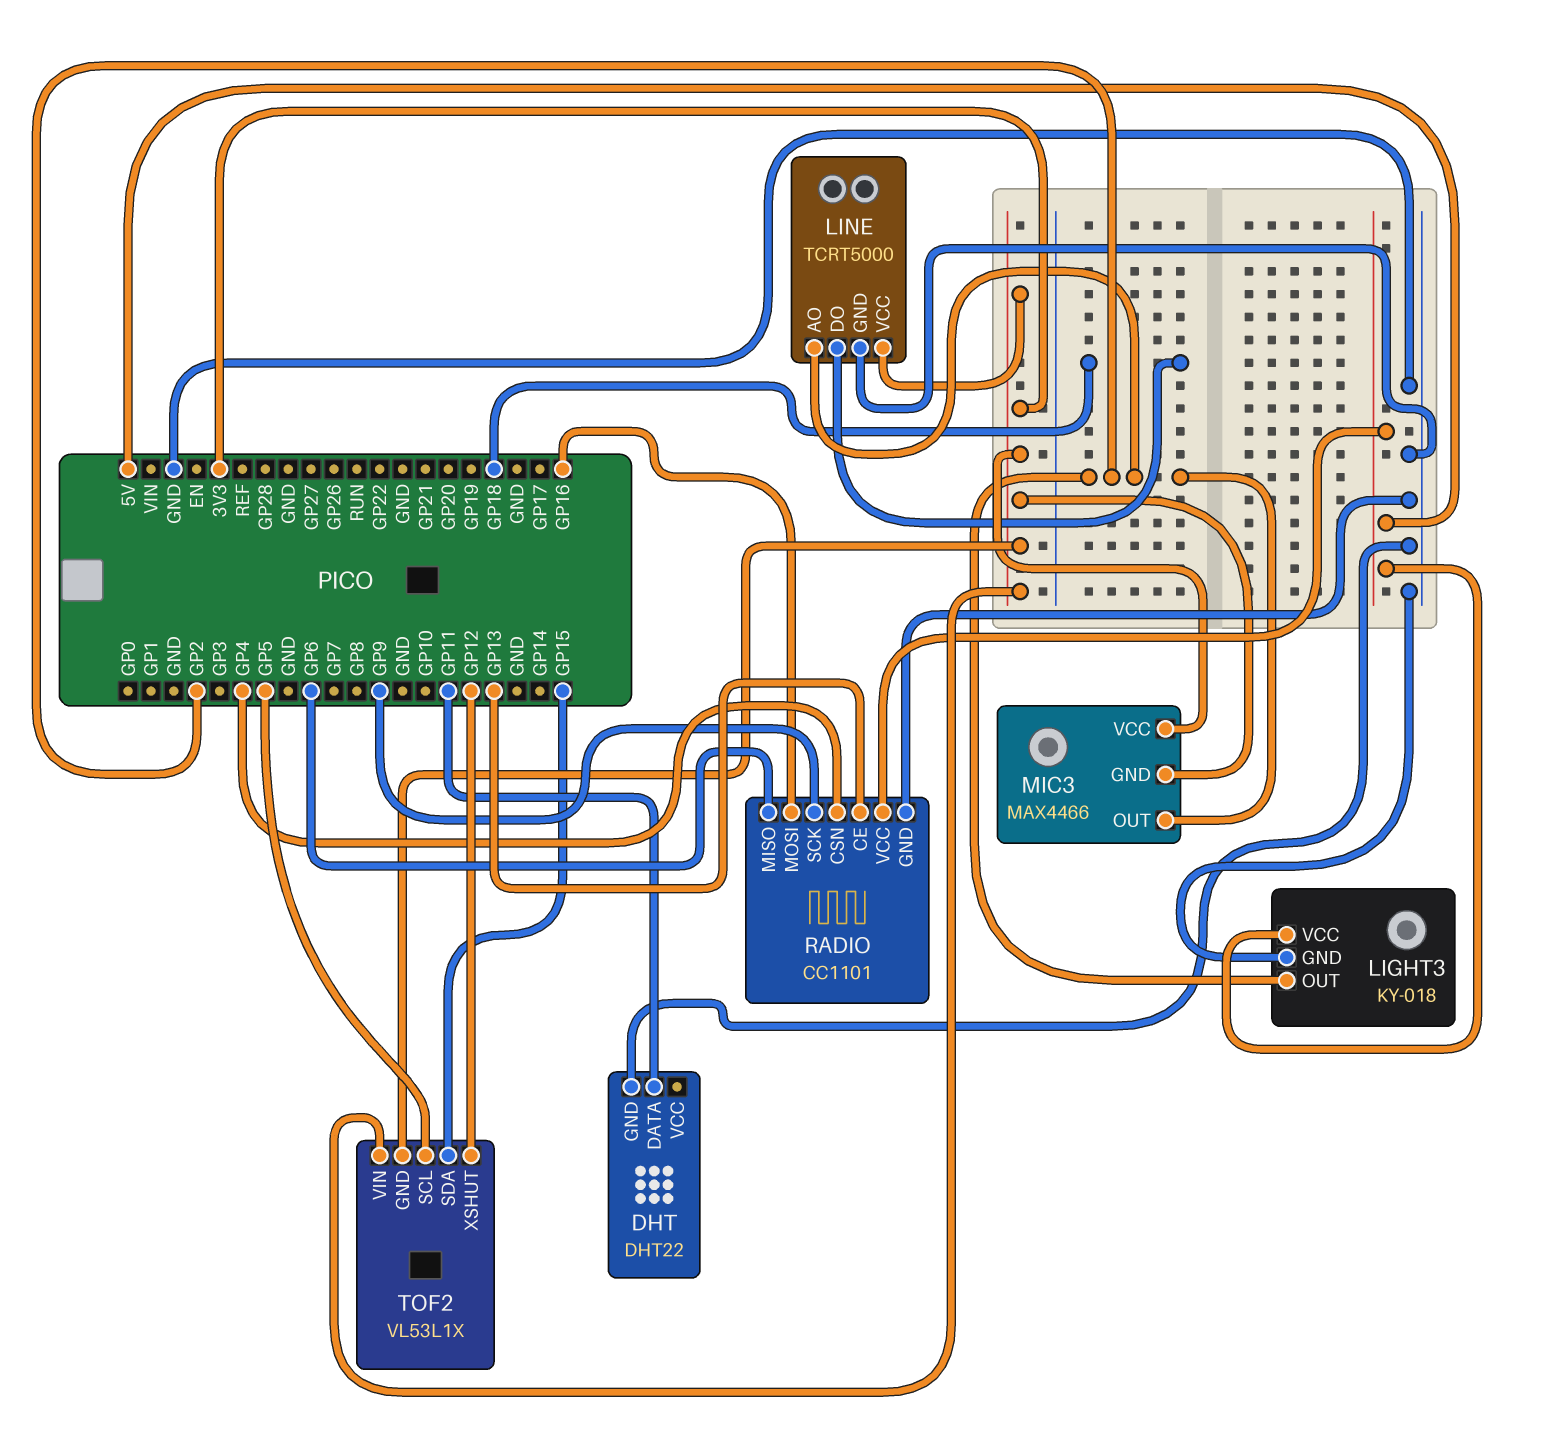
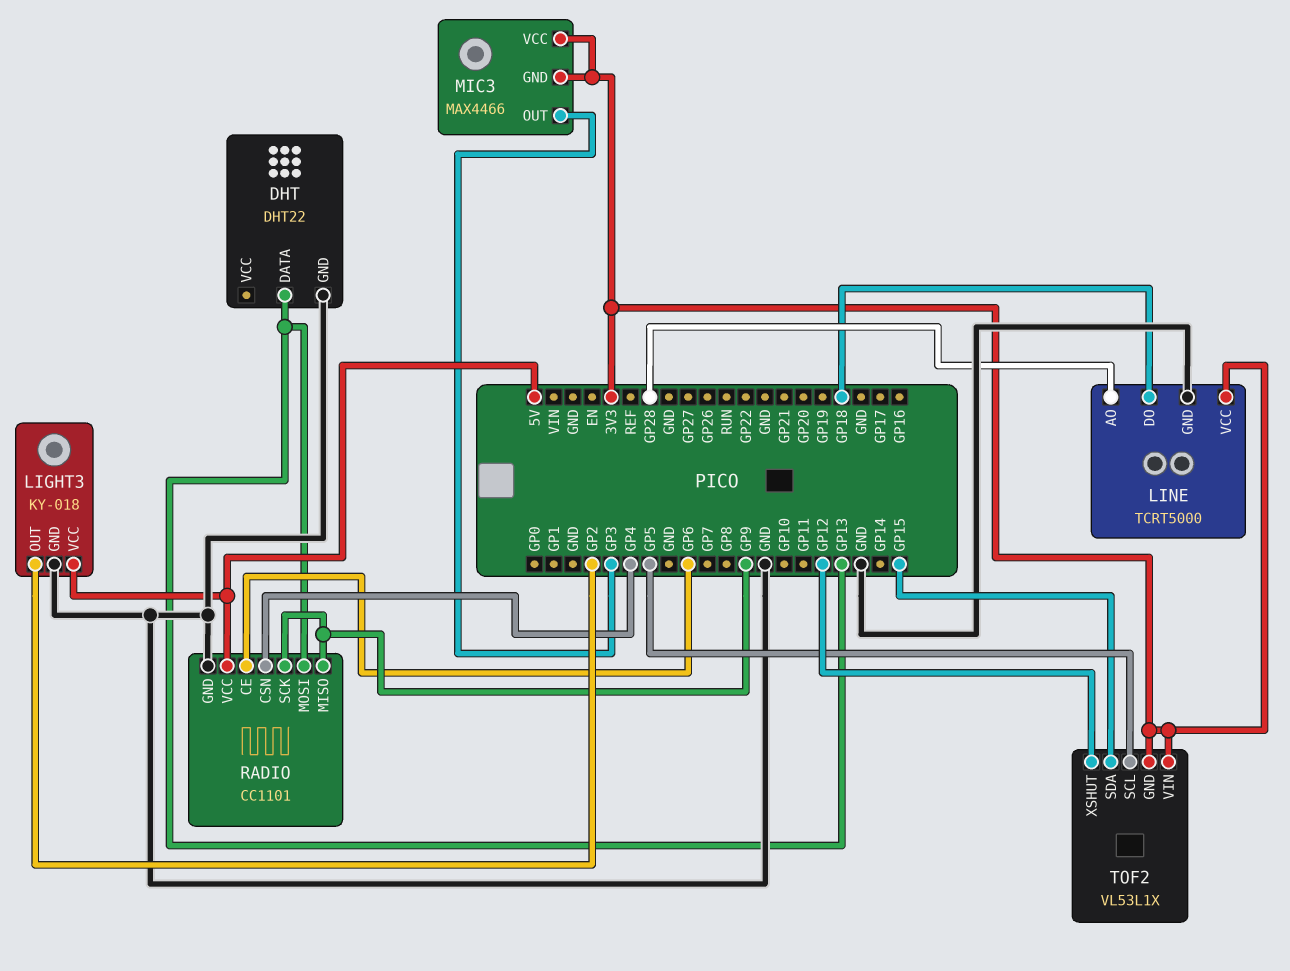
DHT pin DATA: GP11 -> GP13
LINE pin AO: GP2 -> GP28
MIC3 pin OUT: GP2 -> GP3
RADIO pin CE: GP13 -> GP6
RADIO pin MISO: GP6 -> GP9
RADIO pin MOSI: GP16 -> GP13

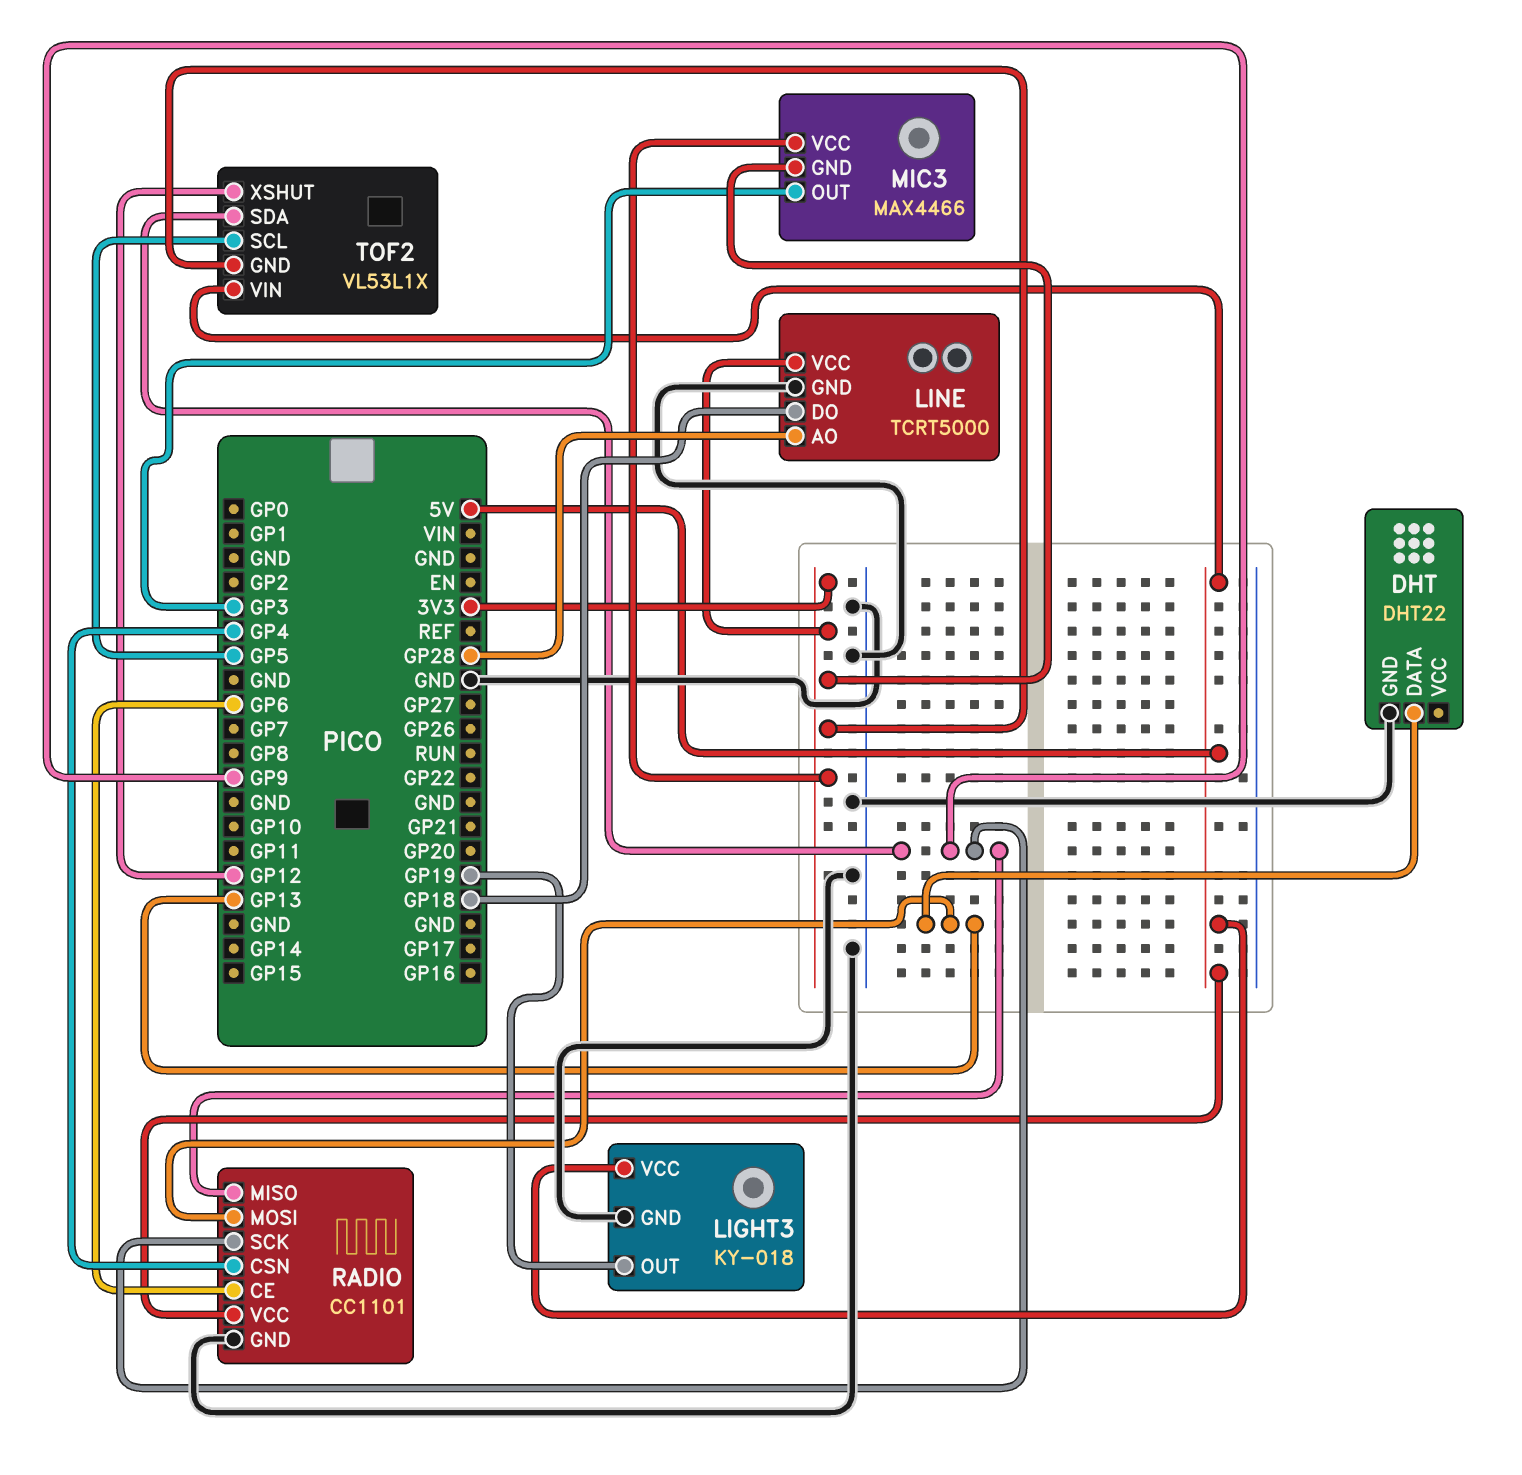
LIGHT3 pin OUT: GP2 -> GP19
TOF2 pin SDA: GP15 -> GP9
TOF2 pin VIN: 3V3 -> 5V

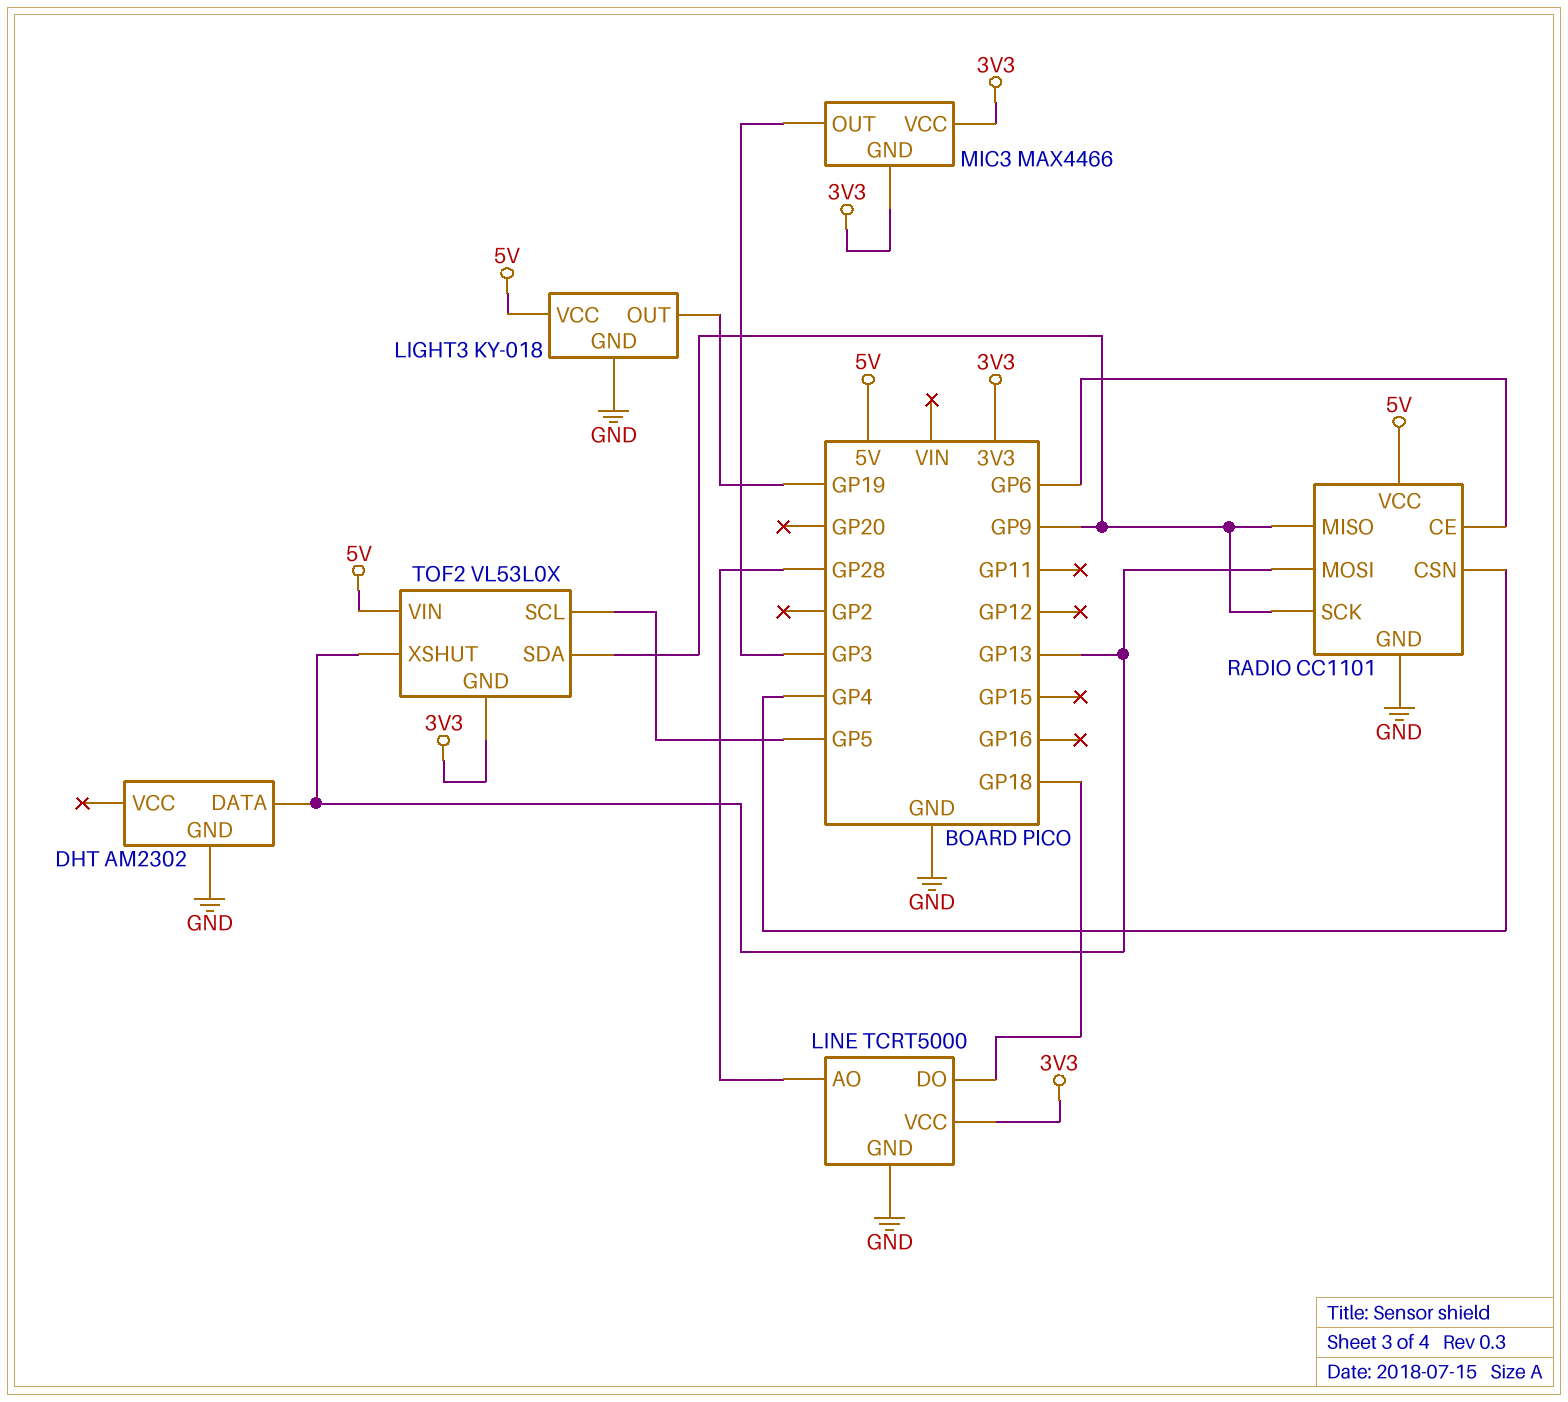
DHT: DHT22 -> AM2302
TOF2: VL53L1X -> VL53L0X
TOF2 pin XSHUT: GP12 -> GP13

